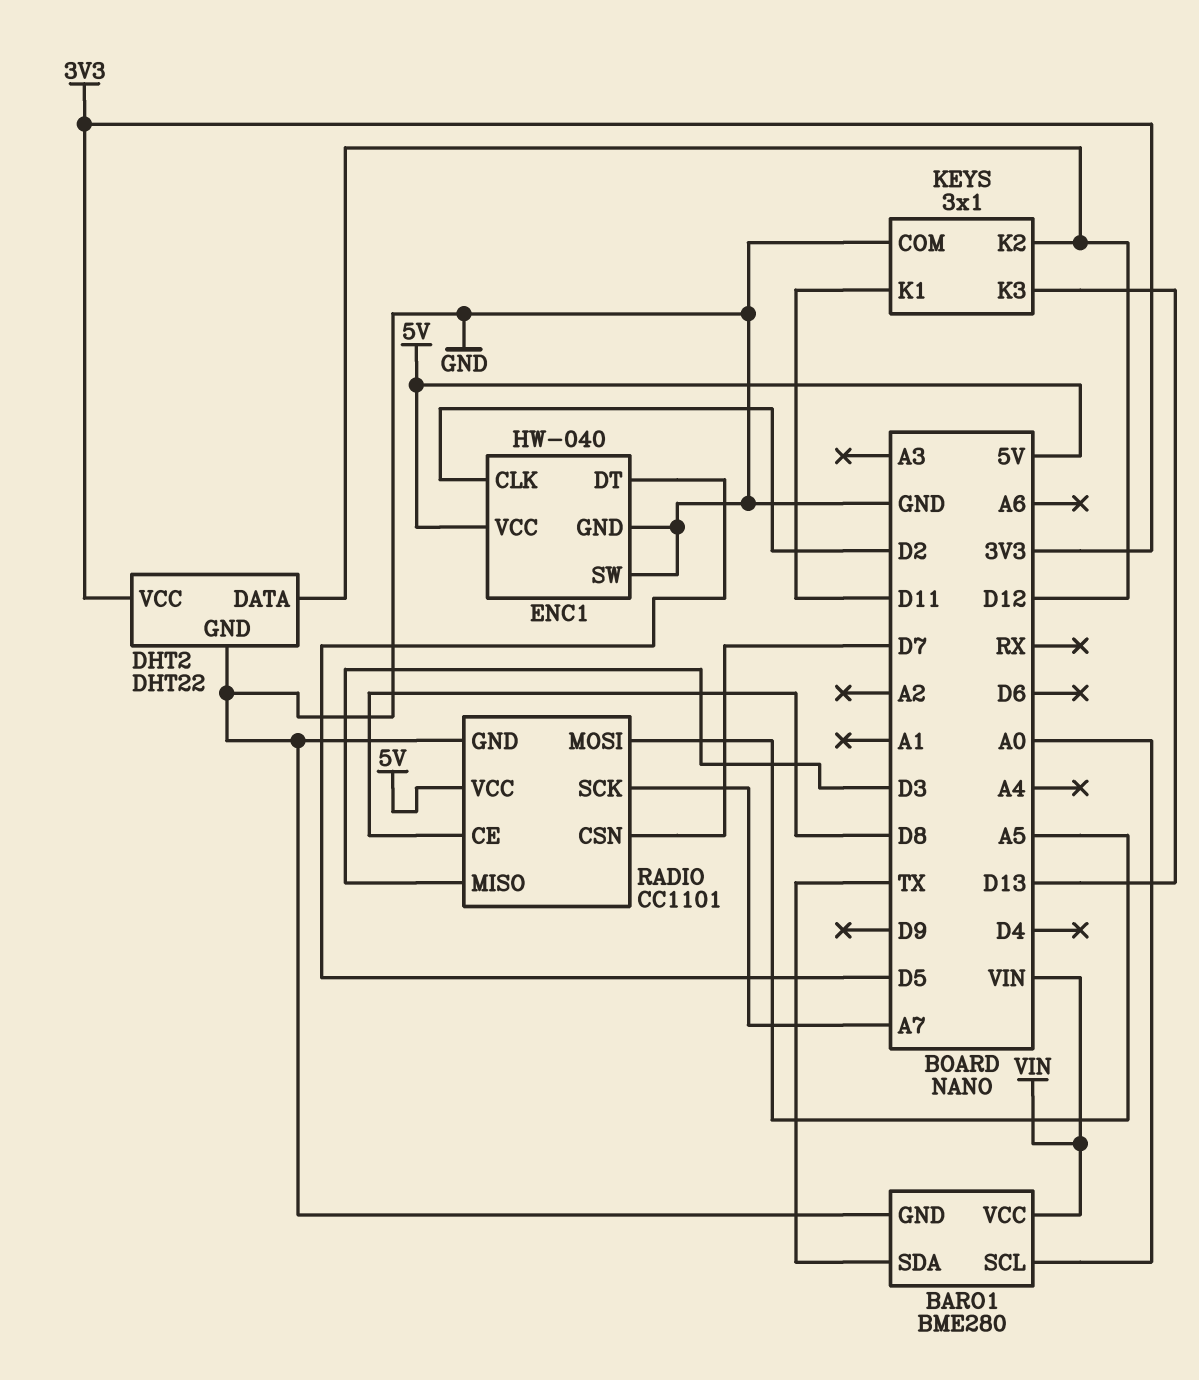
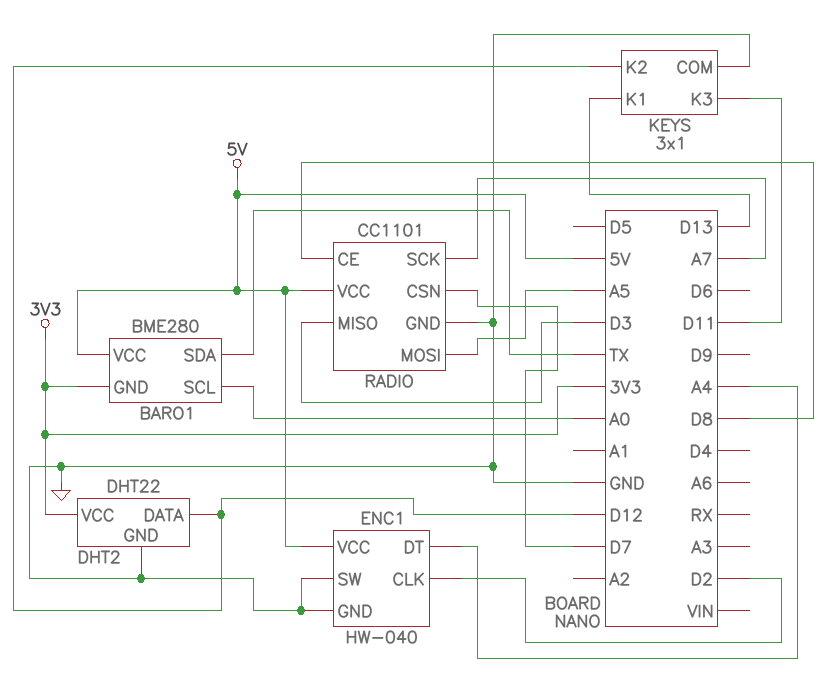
BARO1 pin GND: GND -> 3V3
BARO1 pin VCC: VIN -> 5V
ENC1 pin DT: D5 -> A4
KEYS pin K1: D11 -> D13
KEYS pin K3: D13 -> D11

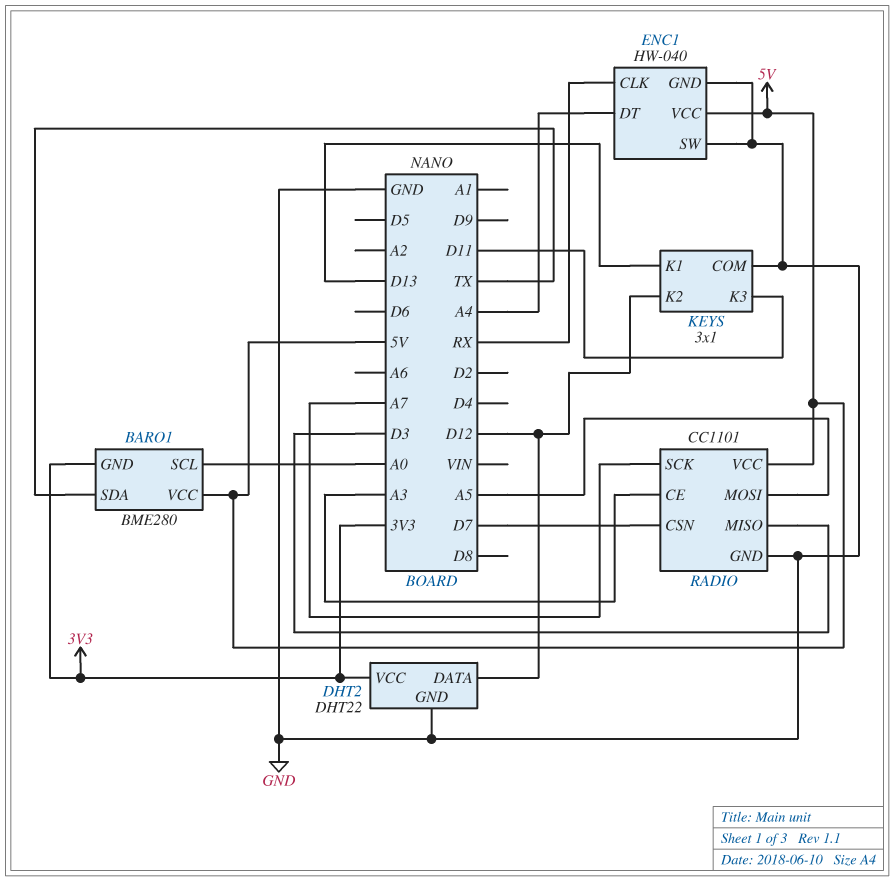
ENC1 pin CLK: D2 -> RX
RADIO pin CE: D8 -> A3

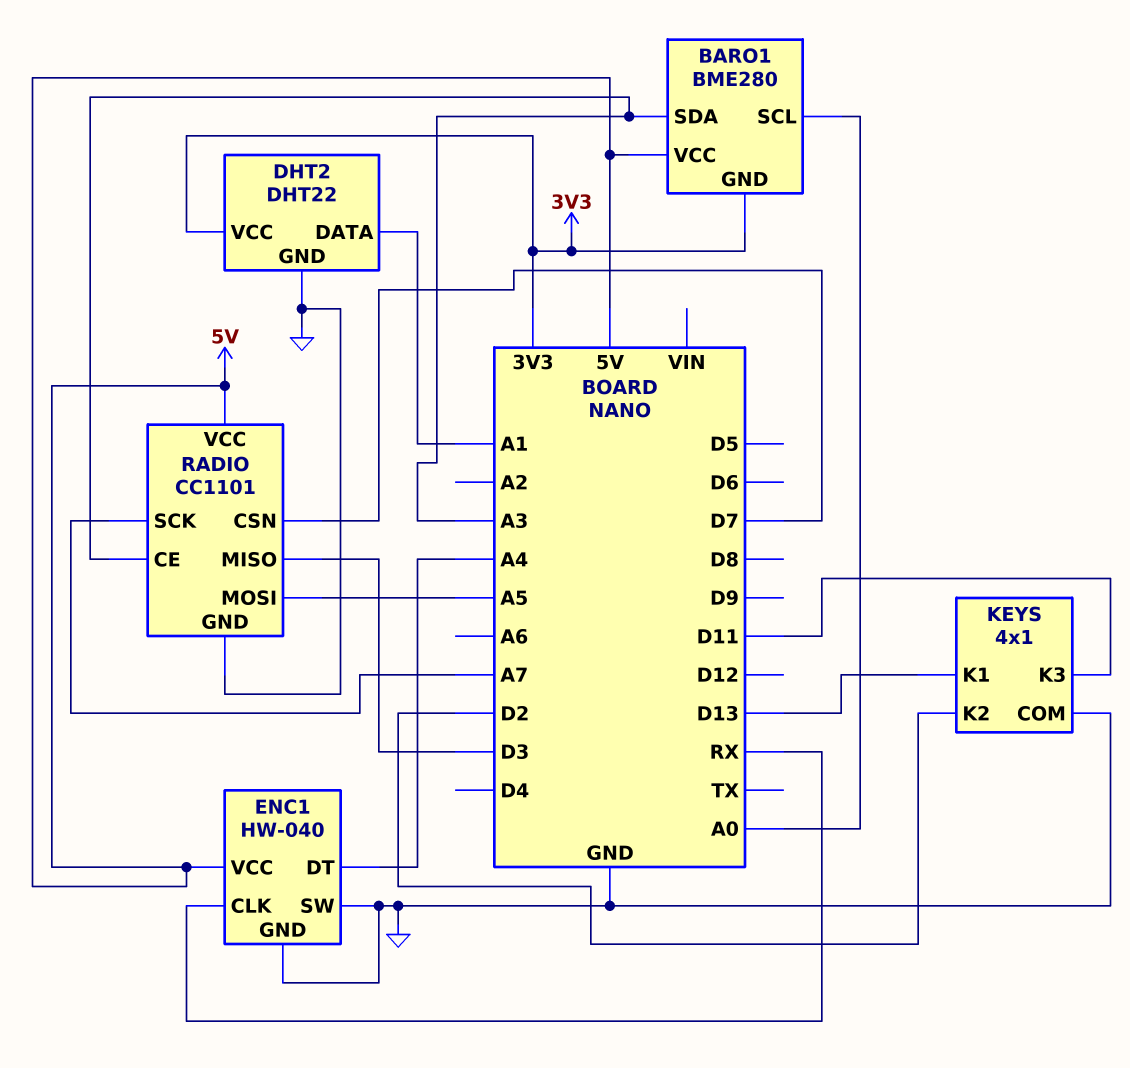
BARO1 pin SDA: TX -> A3
DHT2 pin DATA: D12 -> A1
KEYS: 3x1 -> 4x1
KEYS pin K2: D12 -> D2

